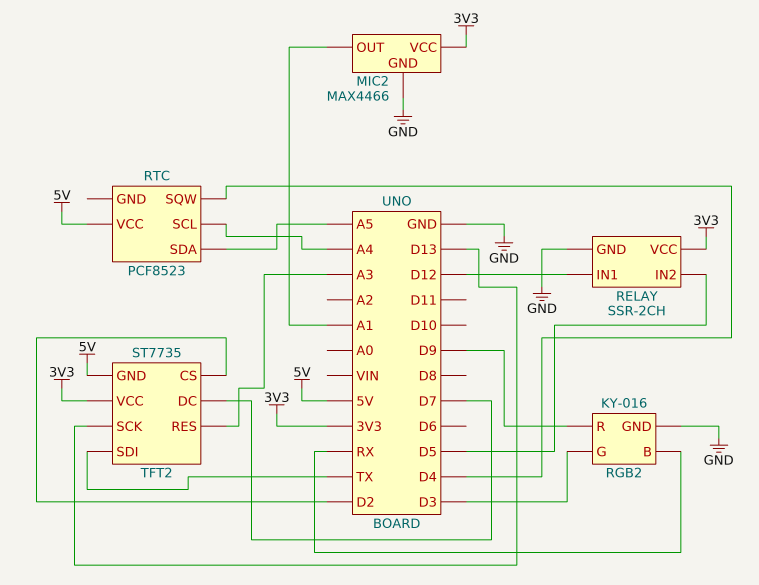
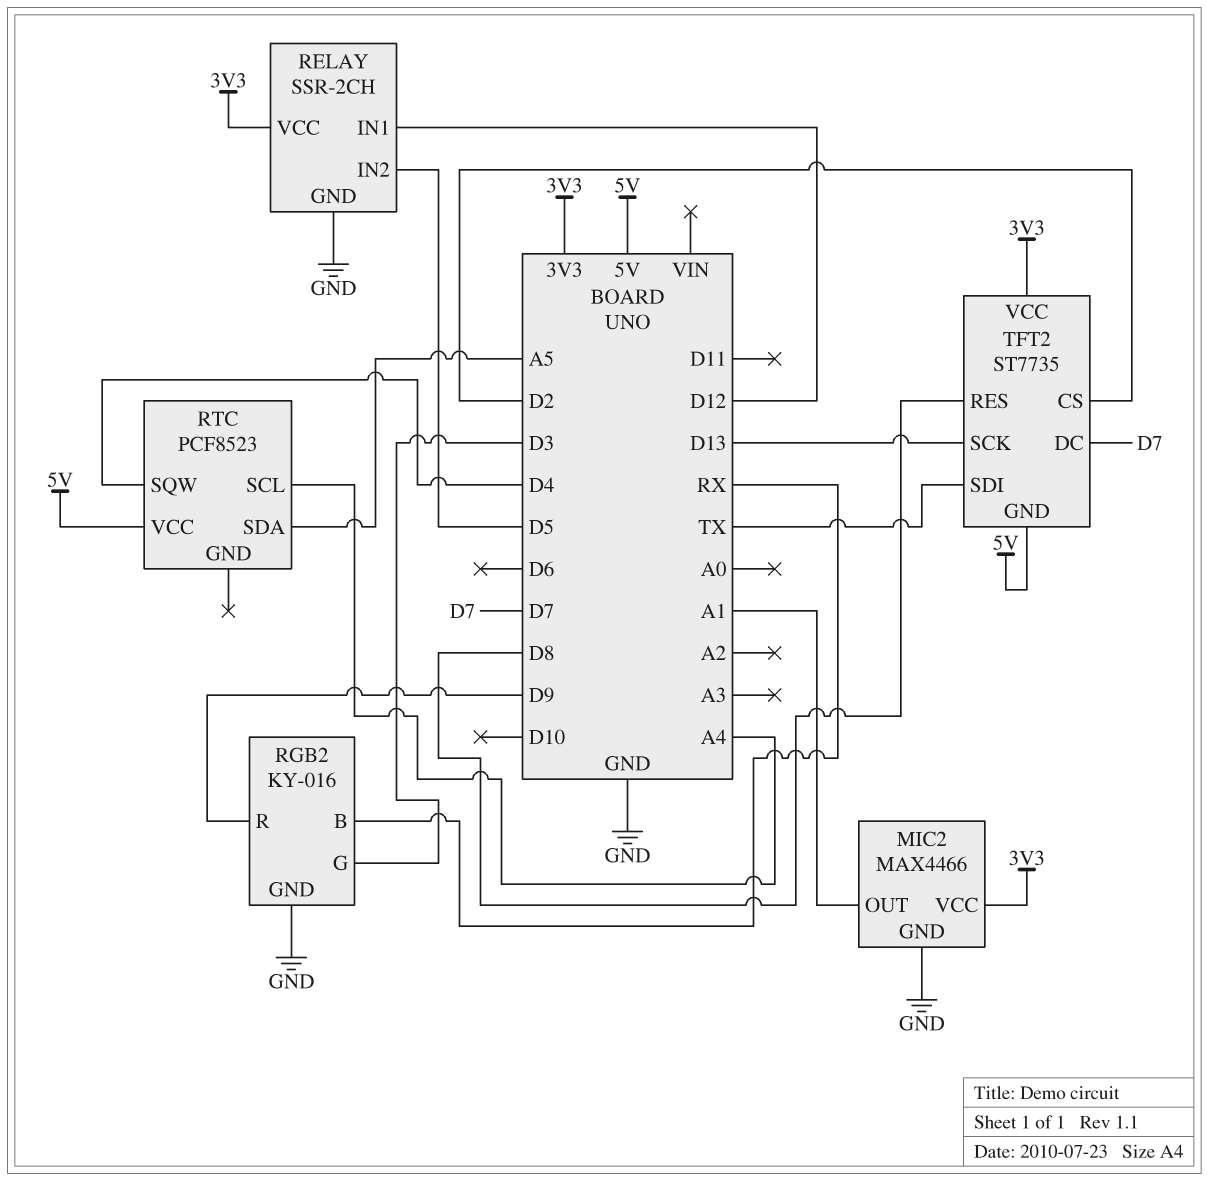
TFT2 pin RES: A3 -> D8

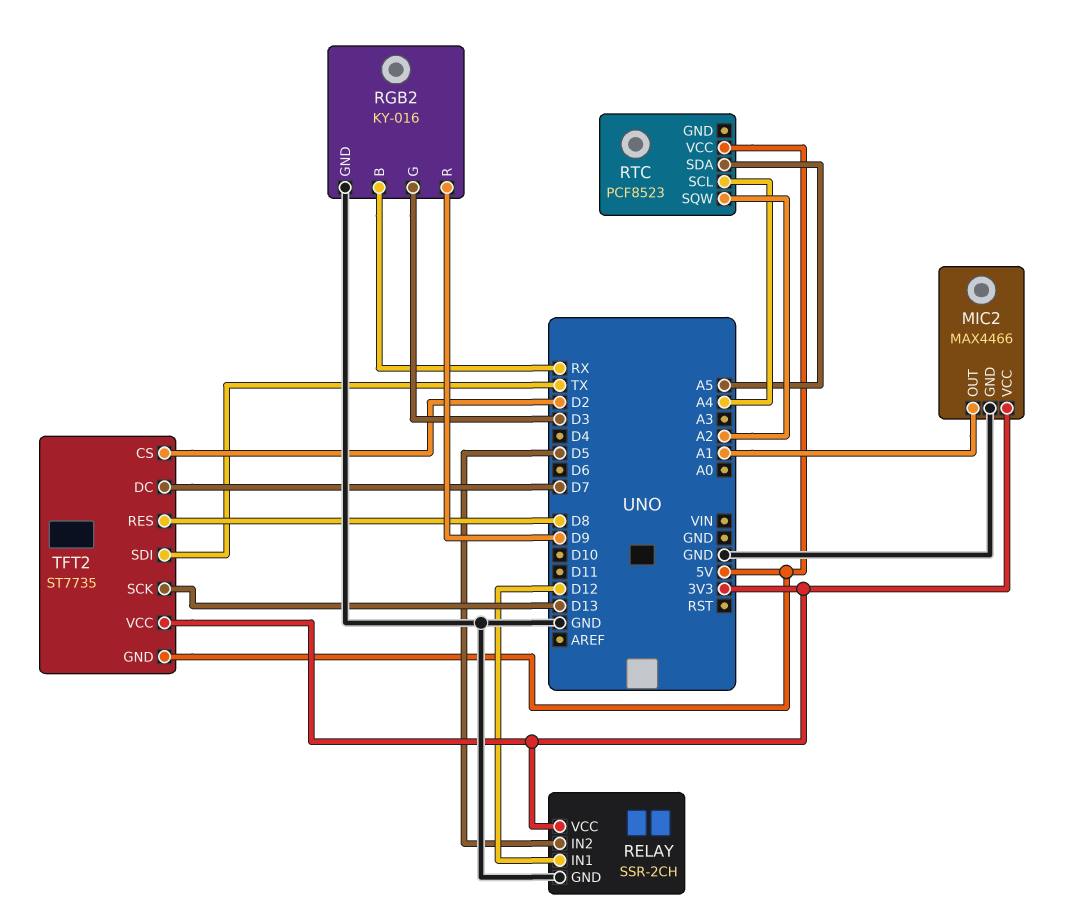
RTC pin SQW: D4 -> A2

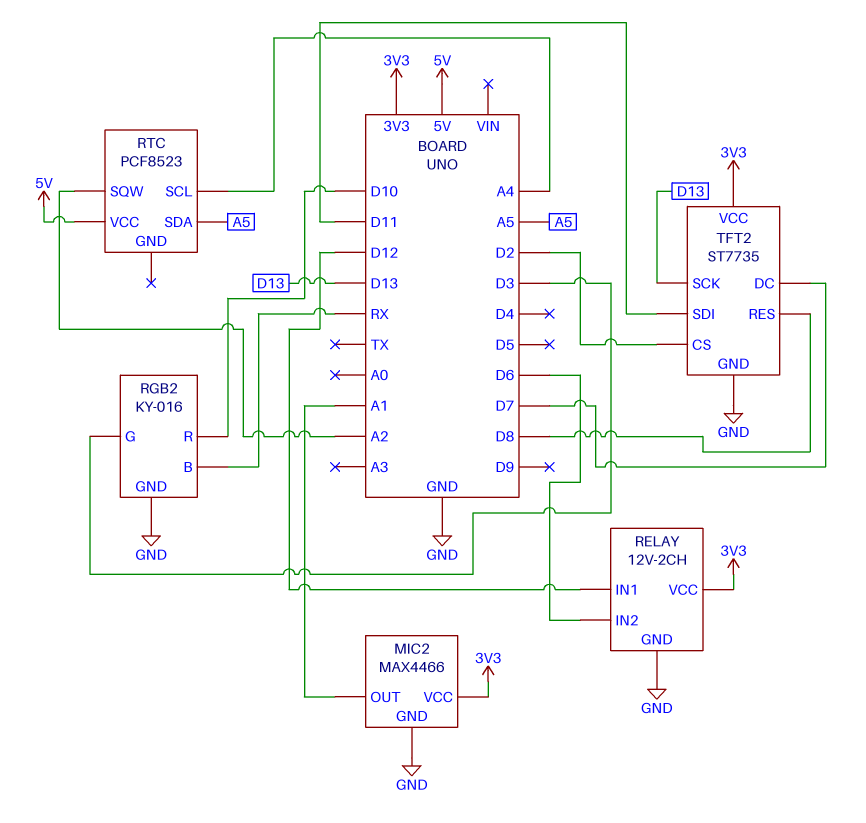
RELAY: SSR-2CH -> 12V-2CH
RELAY pin IN2: D5 -> D6
RGB2 pin R: D9 -> D10
TFT2 pin GND: 5V -> GND
TFT2 pin SDI: TX -> D11

